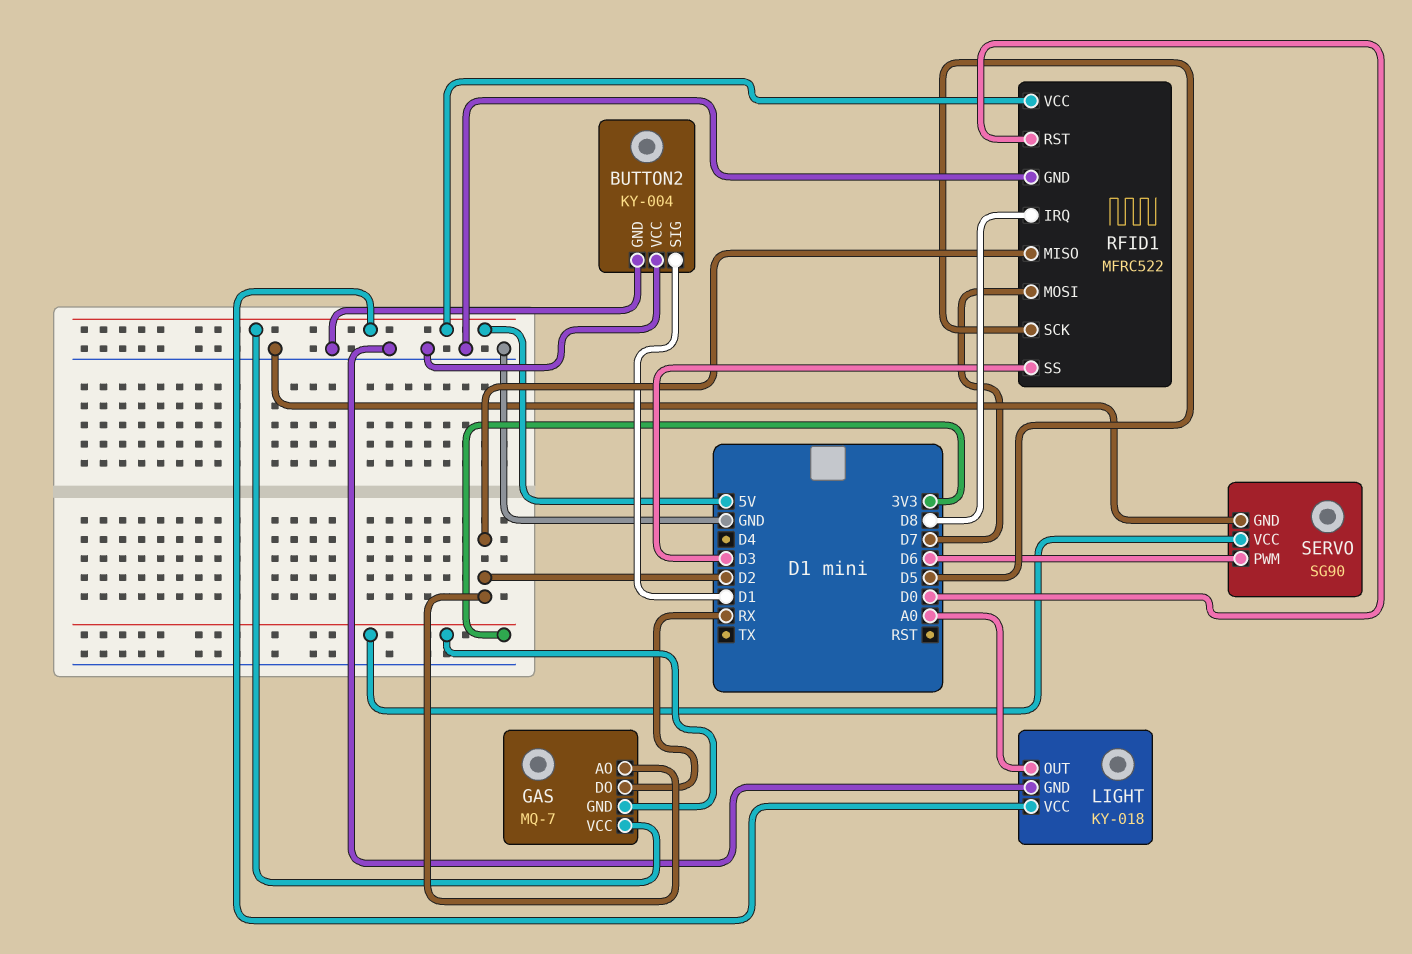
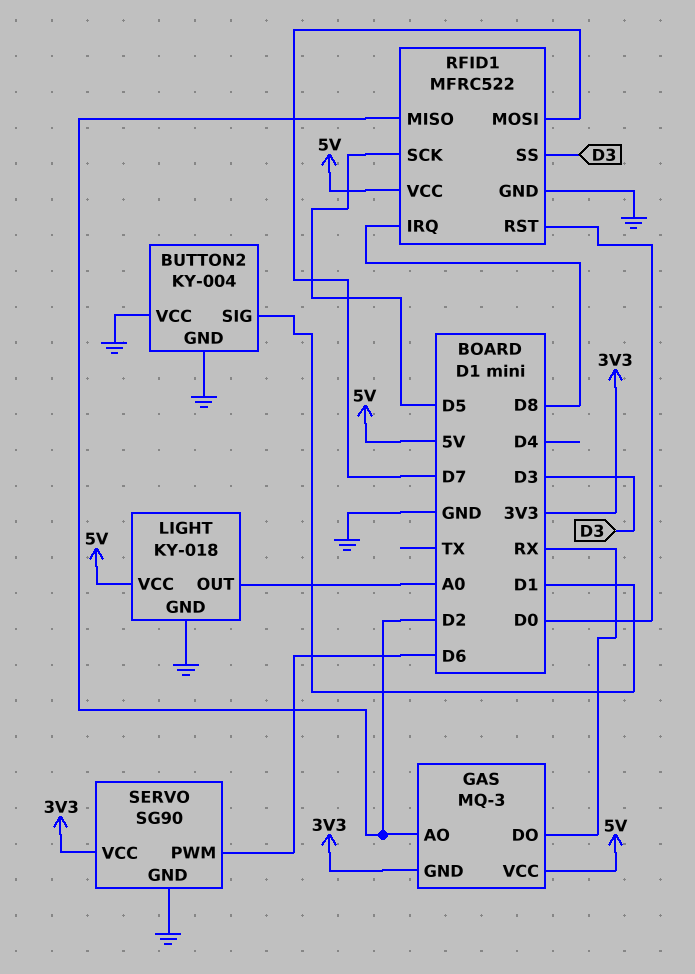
GAS: MQ-7 -> MQ-3

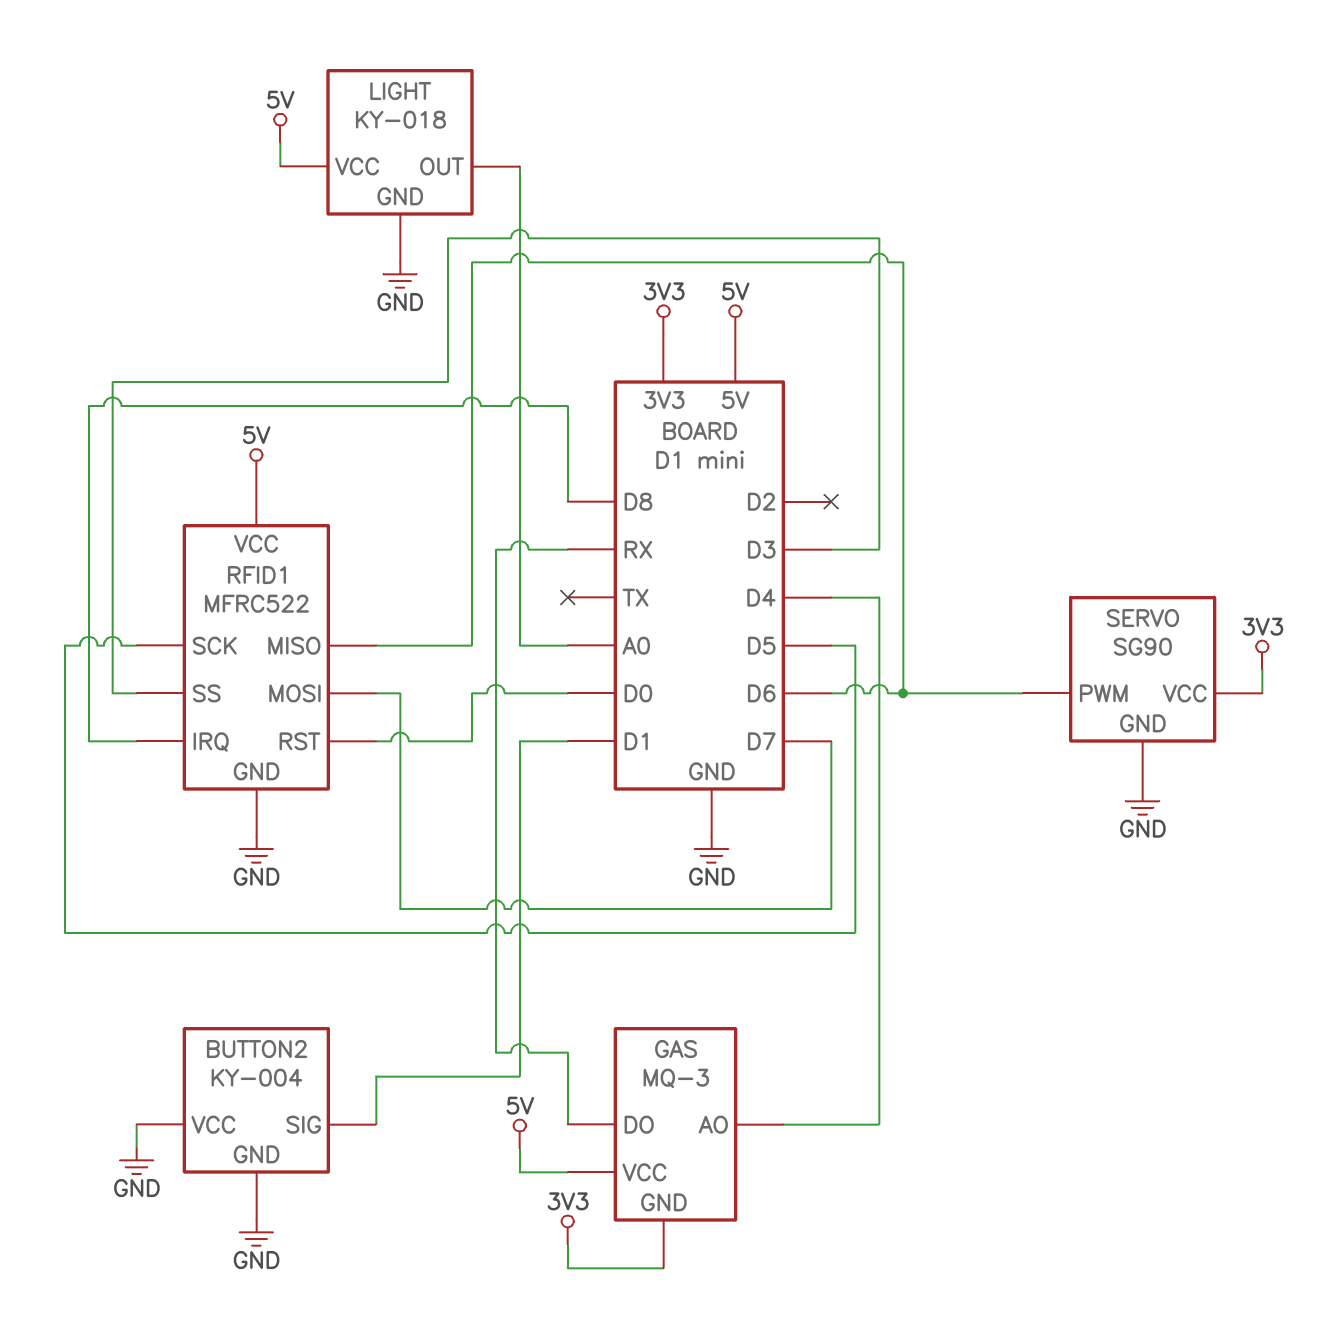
GAS pin AO: D2 -> D4
RFID1 pin MISO: D2 -> D6

